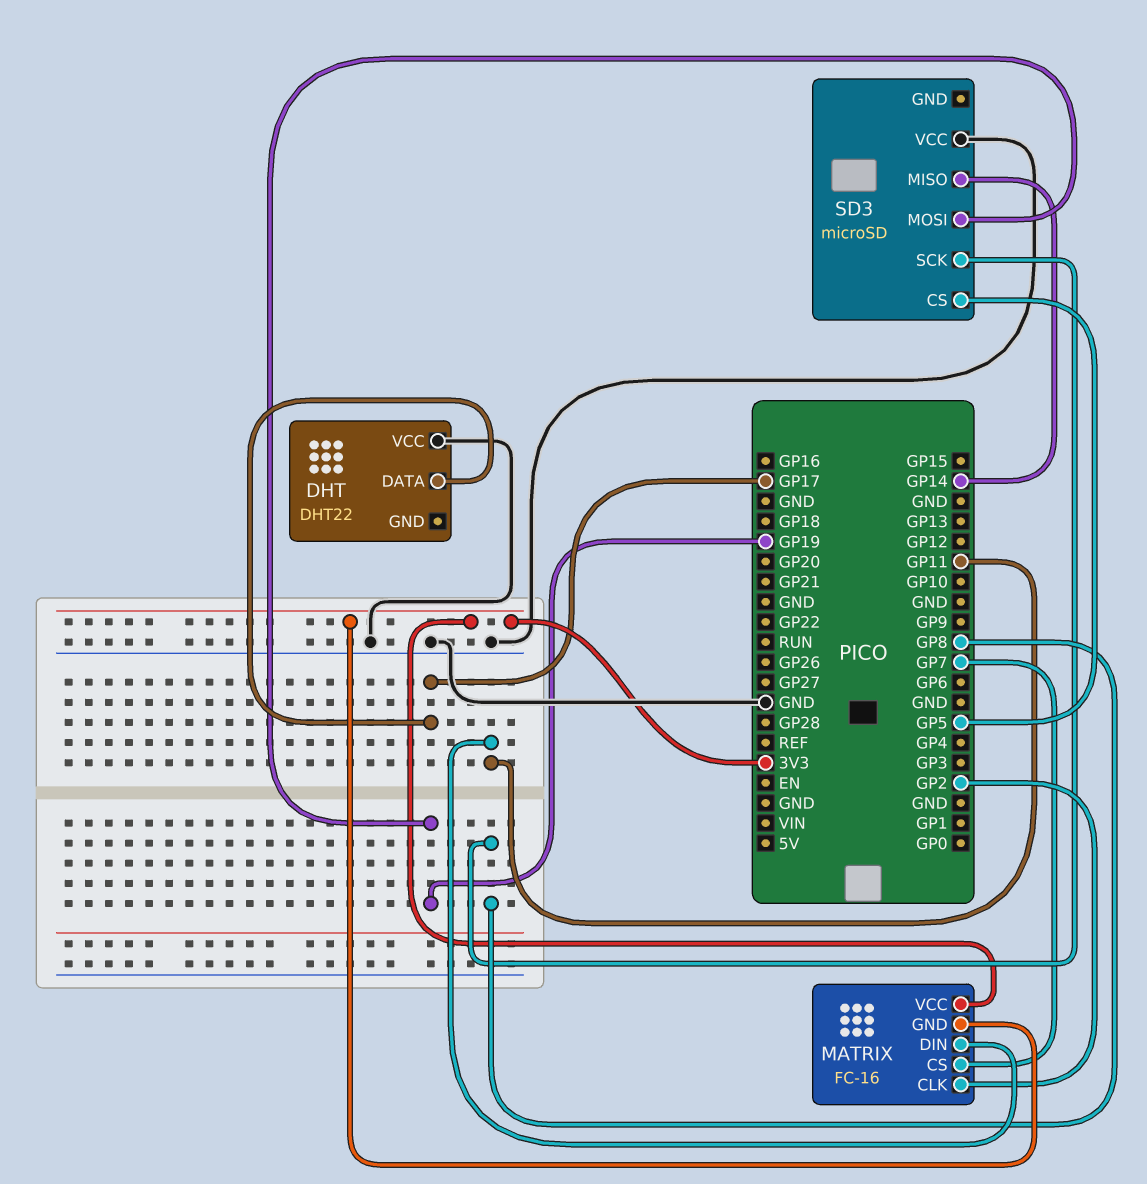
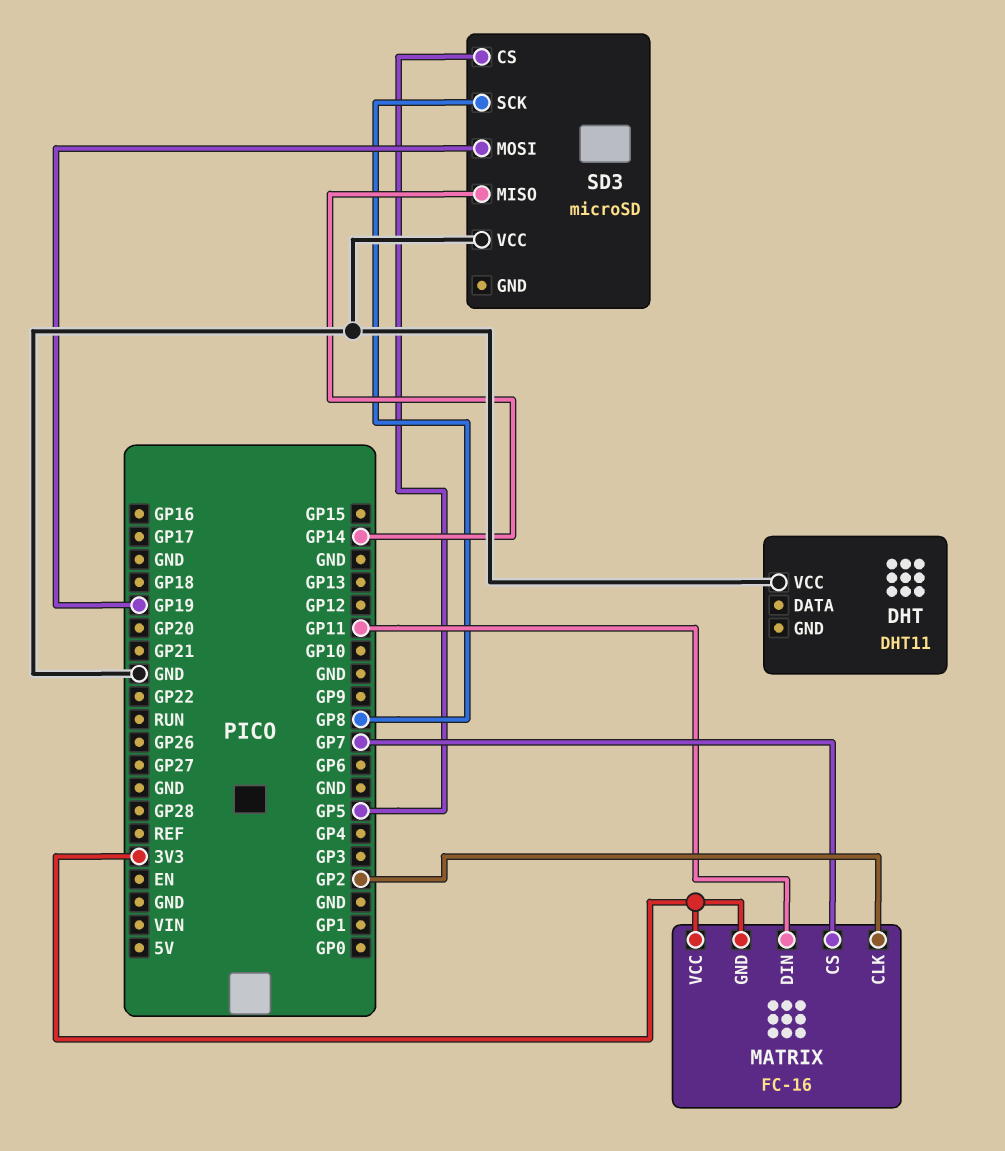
DHT: DHT22 -> DHT11
DHT pin DATA: GP17 -> none

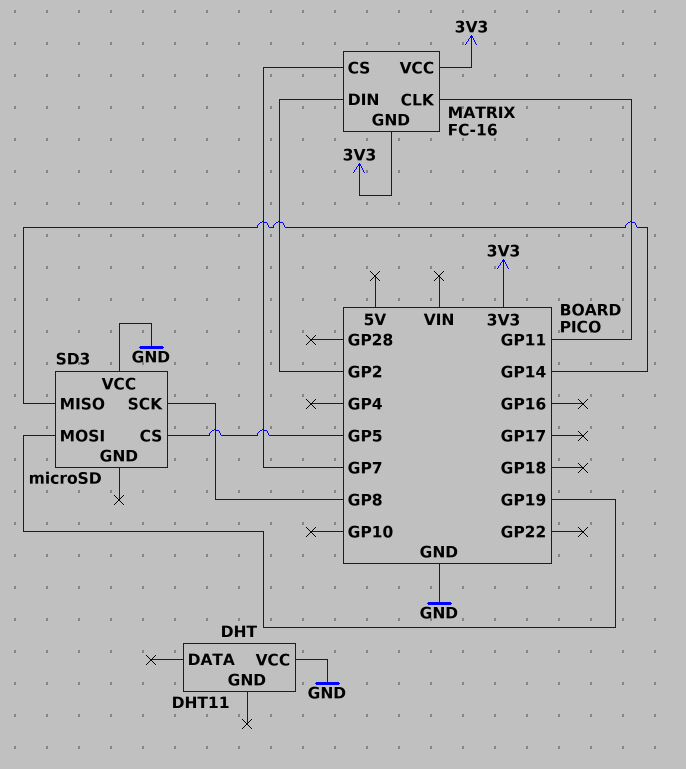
MATRIX pin CLK: GP2 -> GP11
MATRIX pin DIN: GP11 -> GP2

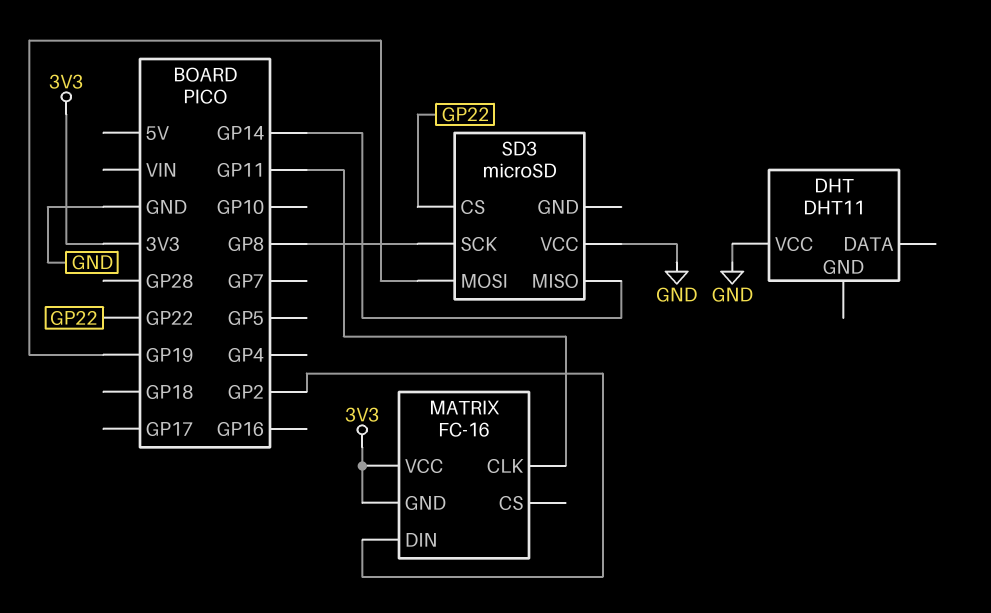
MATRIX pin CS: GP7 -> none
SD3 pin CS: GP5 -> GP22

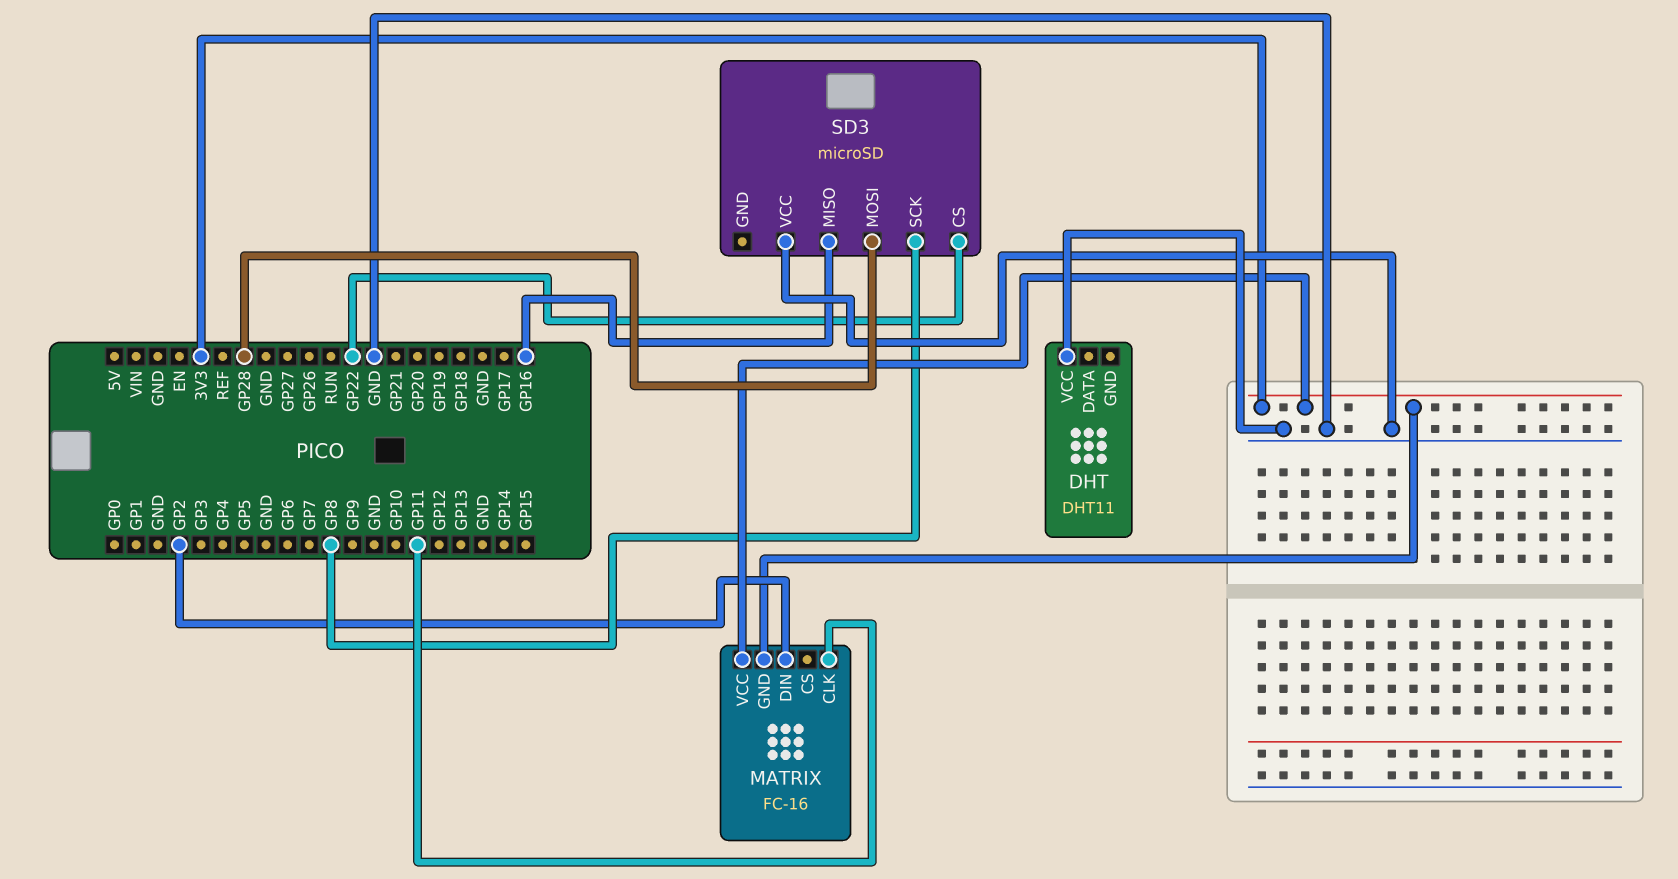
SD3 pin MISO: GP14 -> GP16
SD3 pin MOSI: GP19 -> GP28

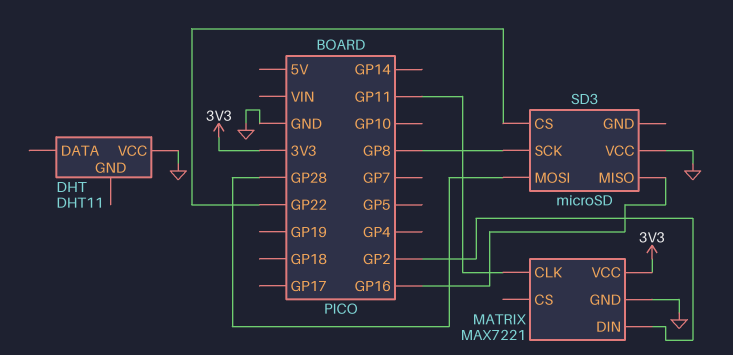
MATRIX: FC-16 -> MAX7221
MATRIX pin GND: 3V3 -> GND

